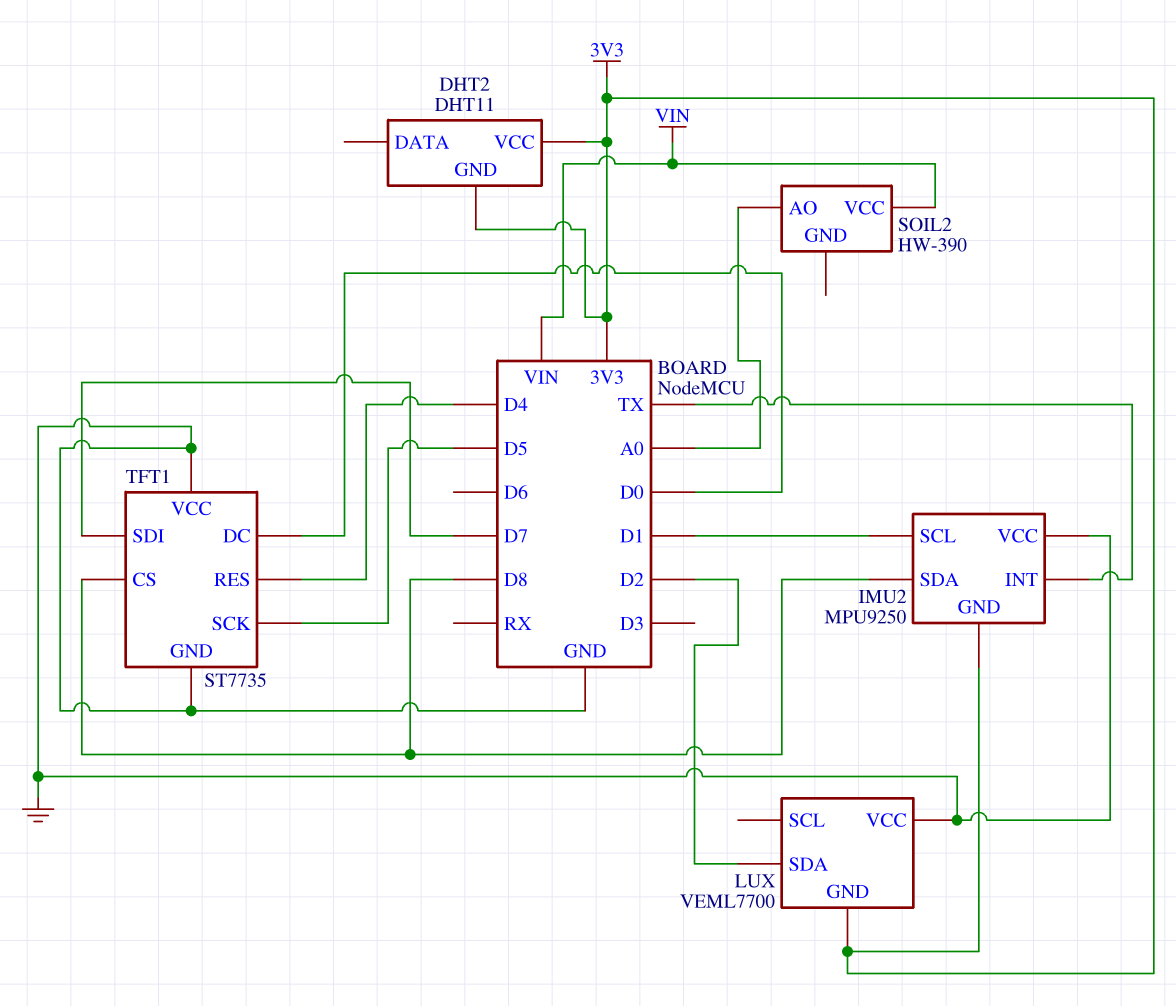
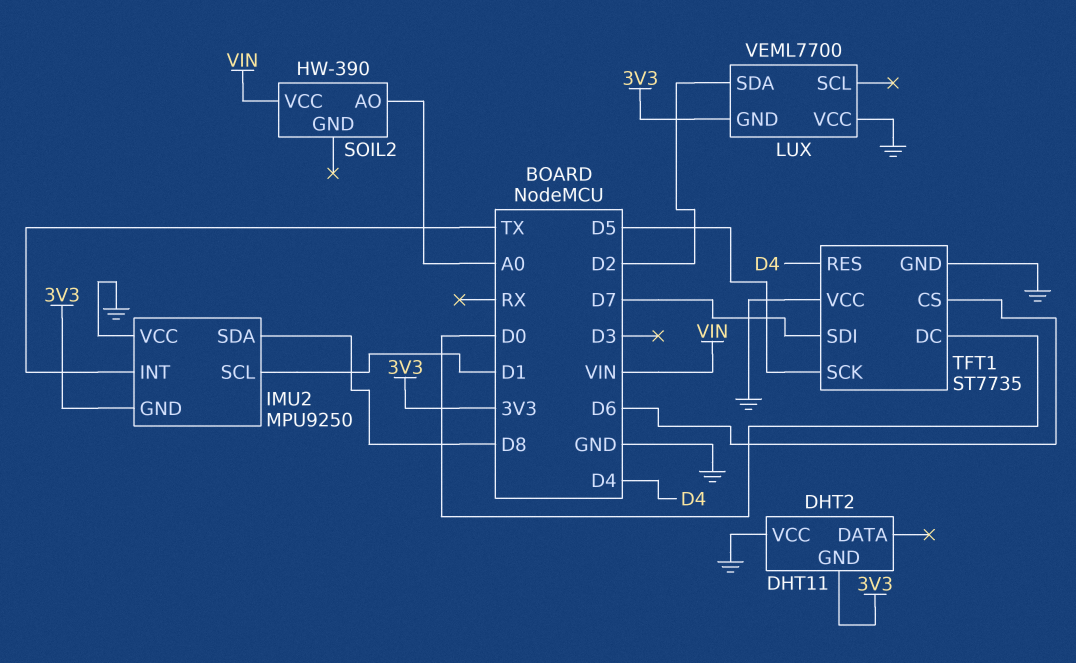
DHT2 pin VCC: 3V3 -> GND
TFT1 pin CS: D8 -> D6

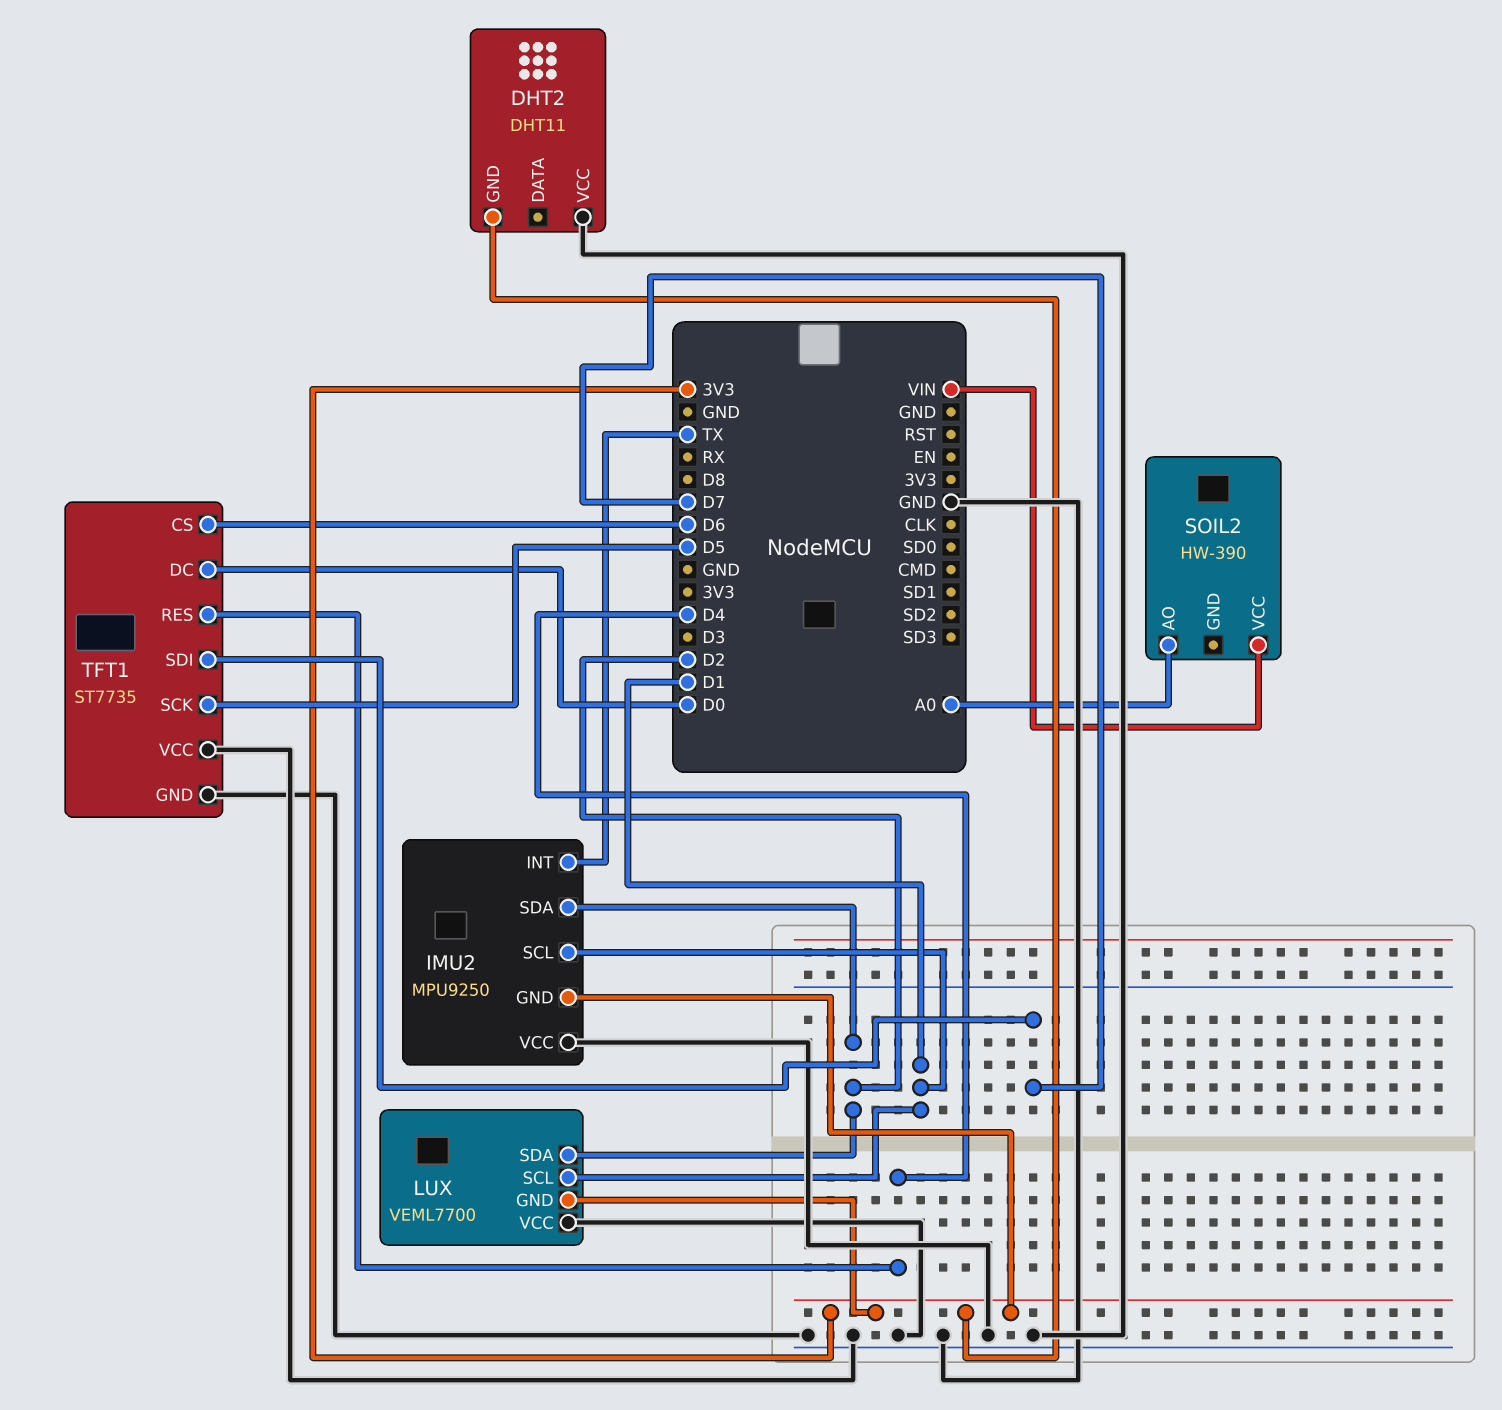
IMU2 pin SDA: D8 -> D2
LUX pin SCL: none -> D1

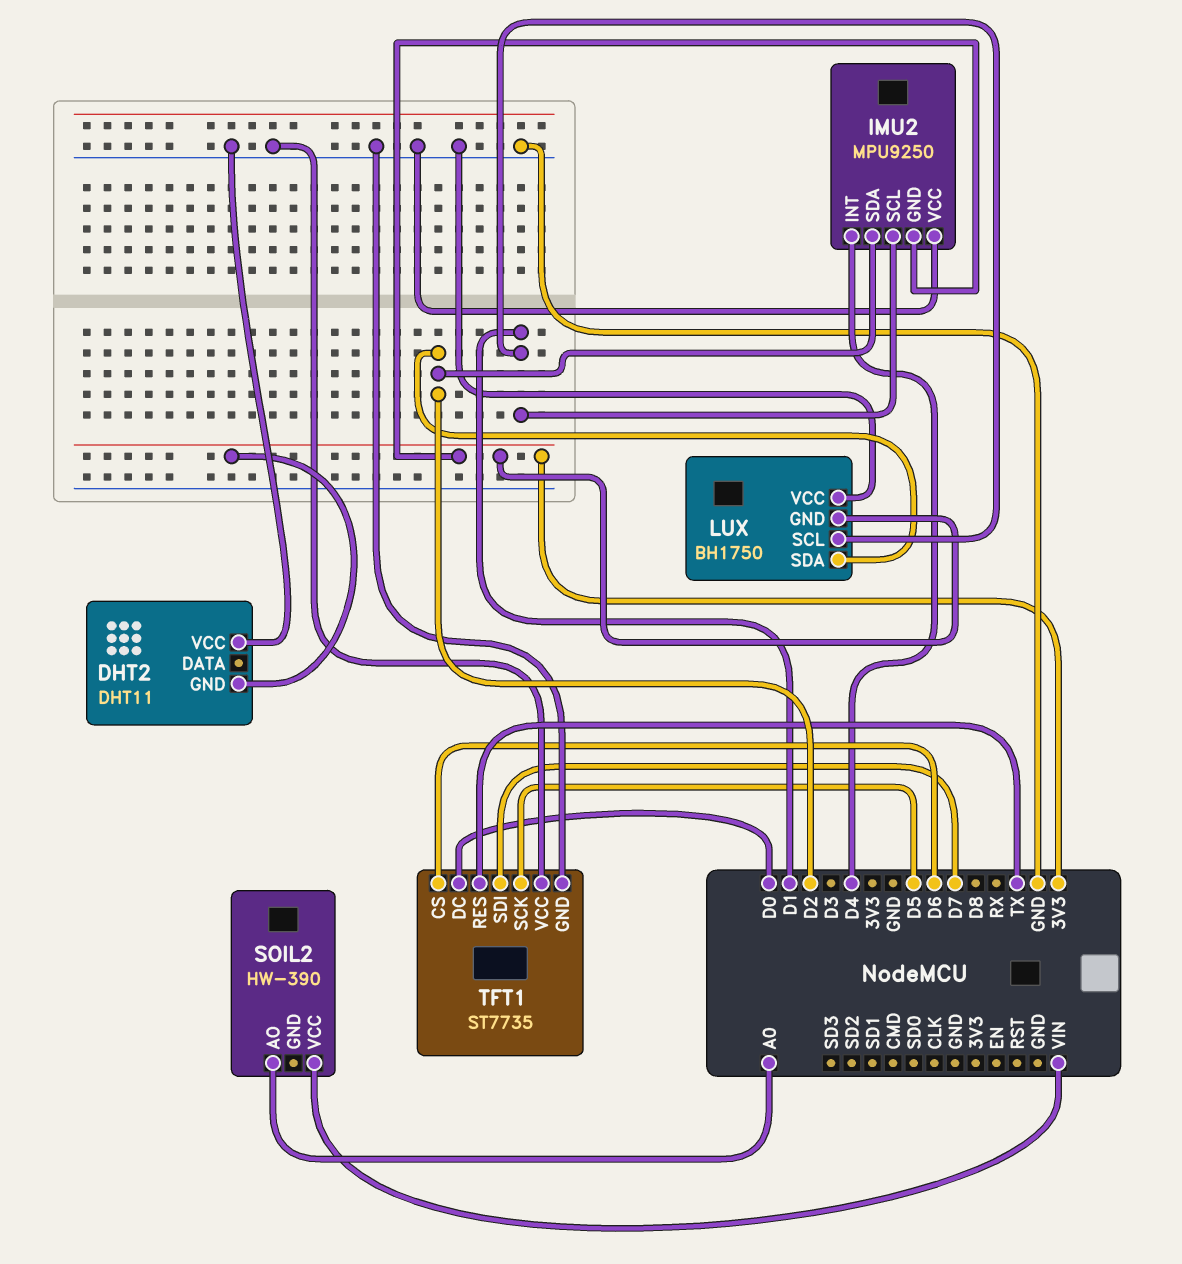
IMU2 pin INT: TX -> D4
LUX: VEML7700 -> BH1750
TFT1 pin RES: D4 -> TX

